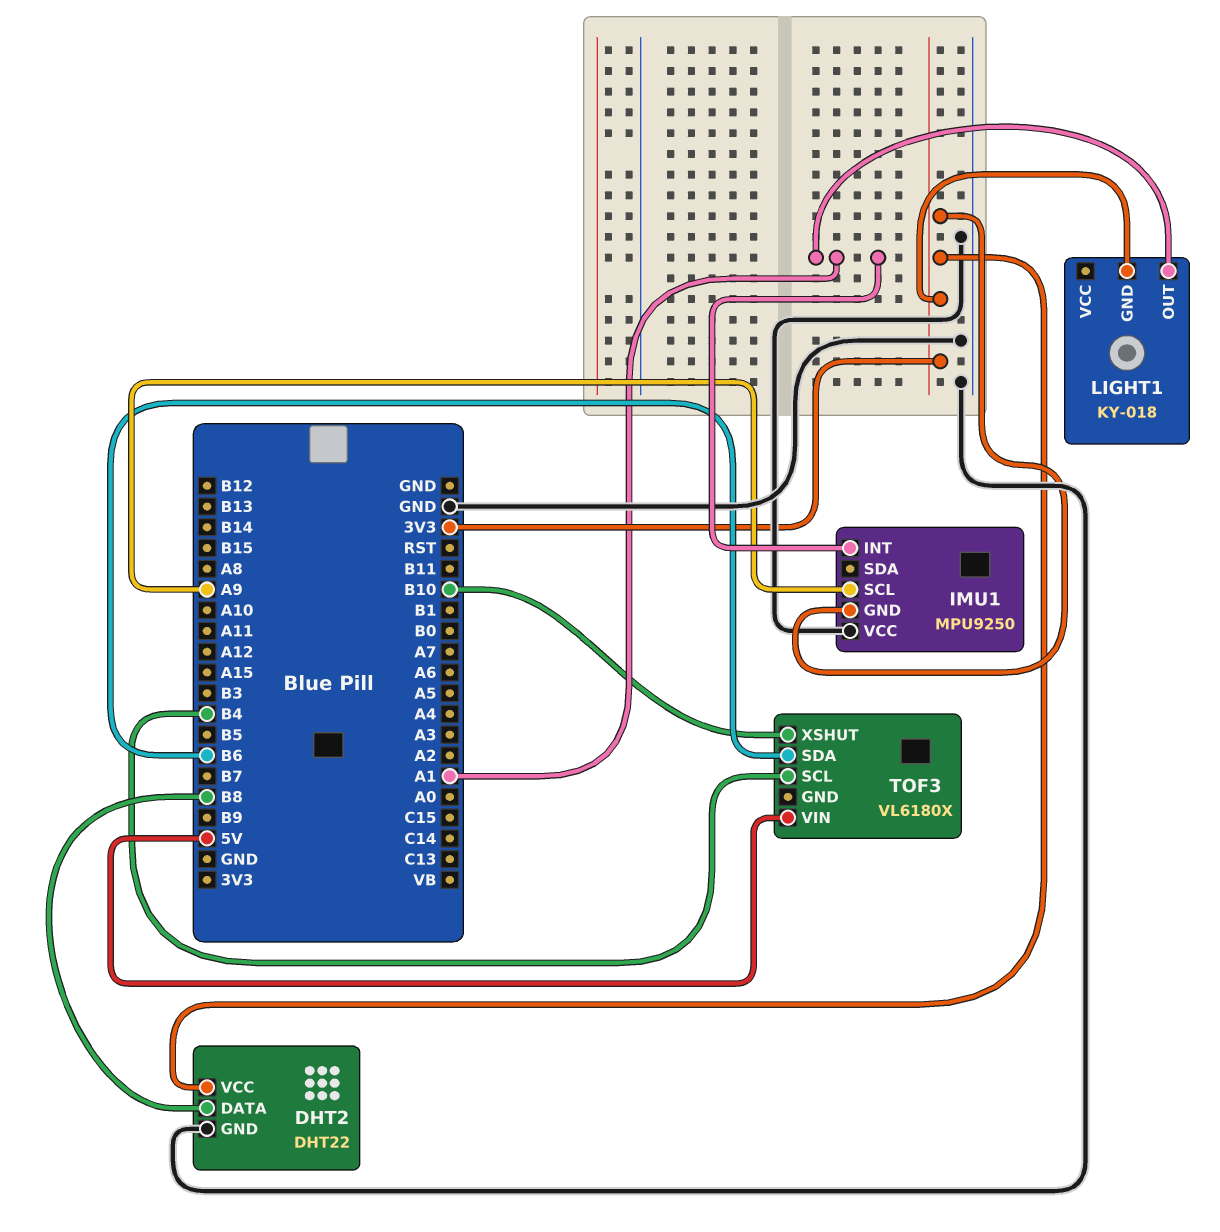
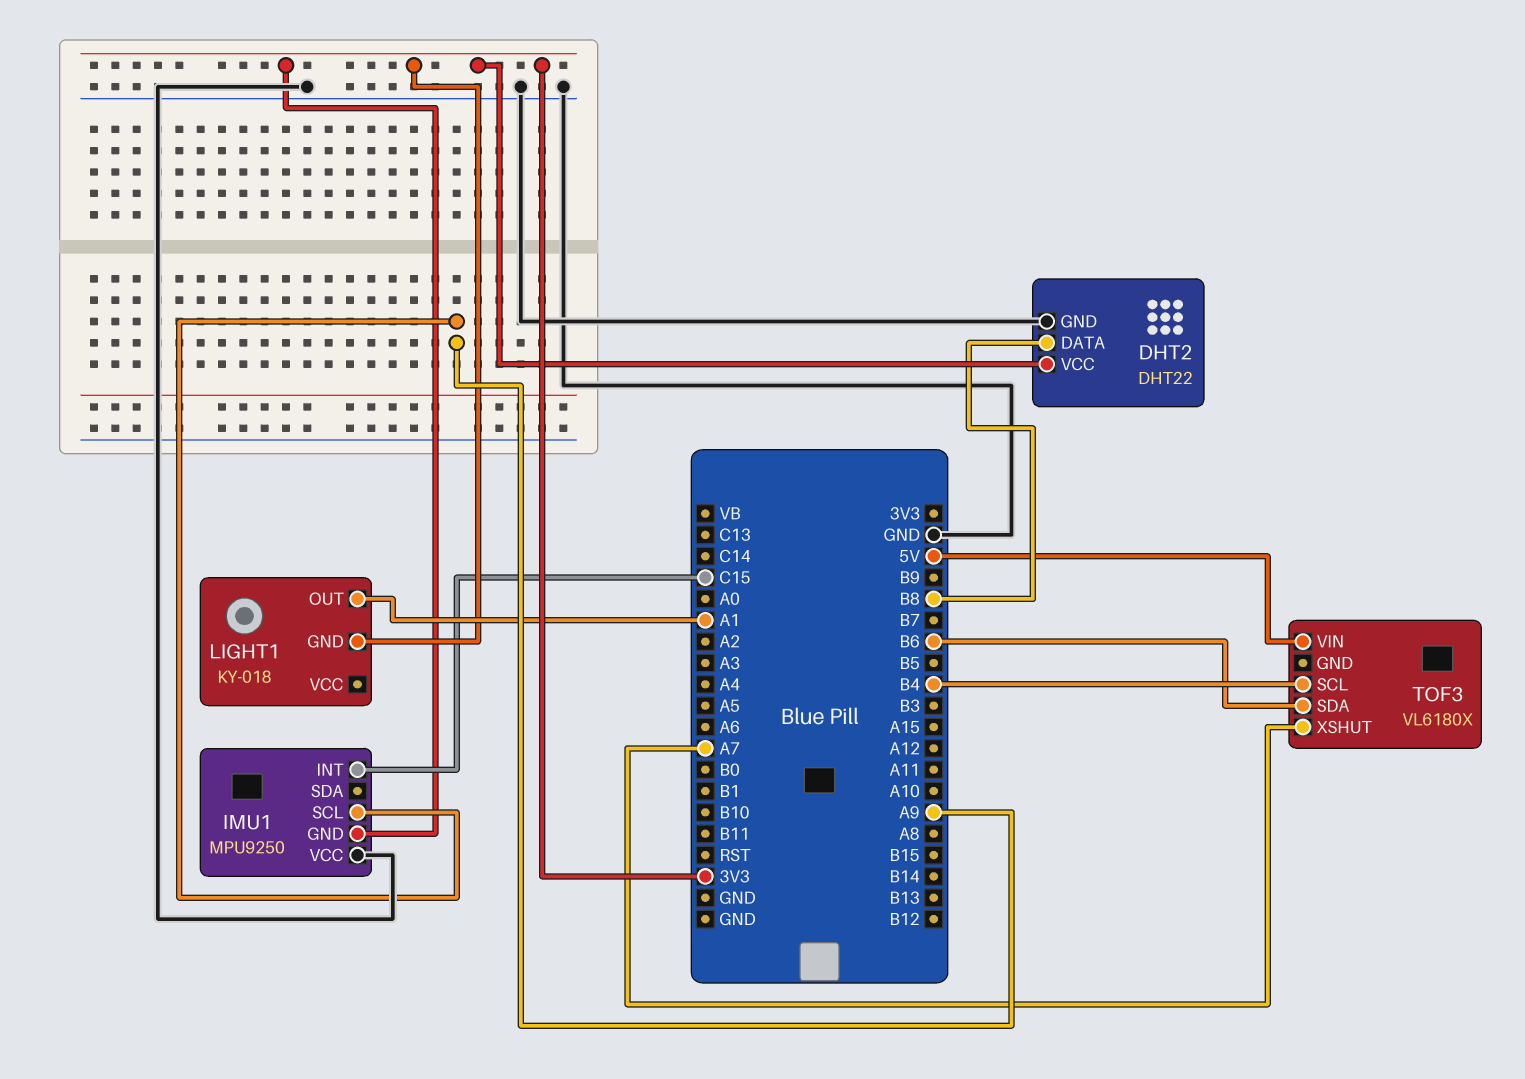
IMU1 pin INT: A1 -> C15
TOF3 pin XSHUT: B10 -> A7

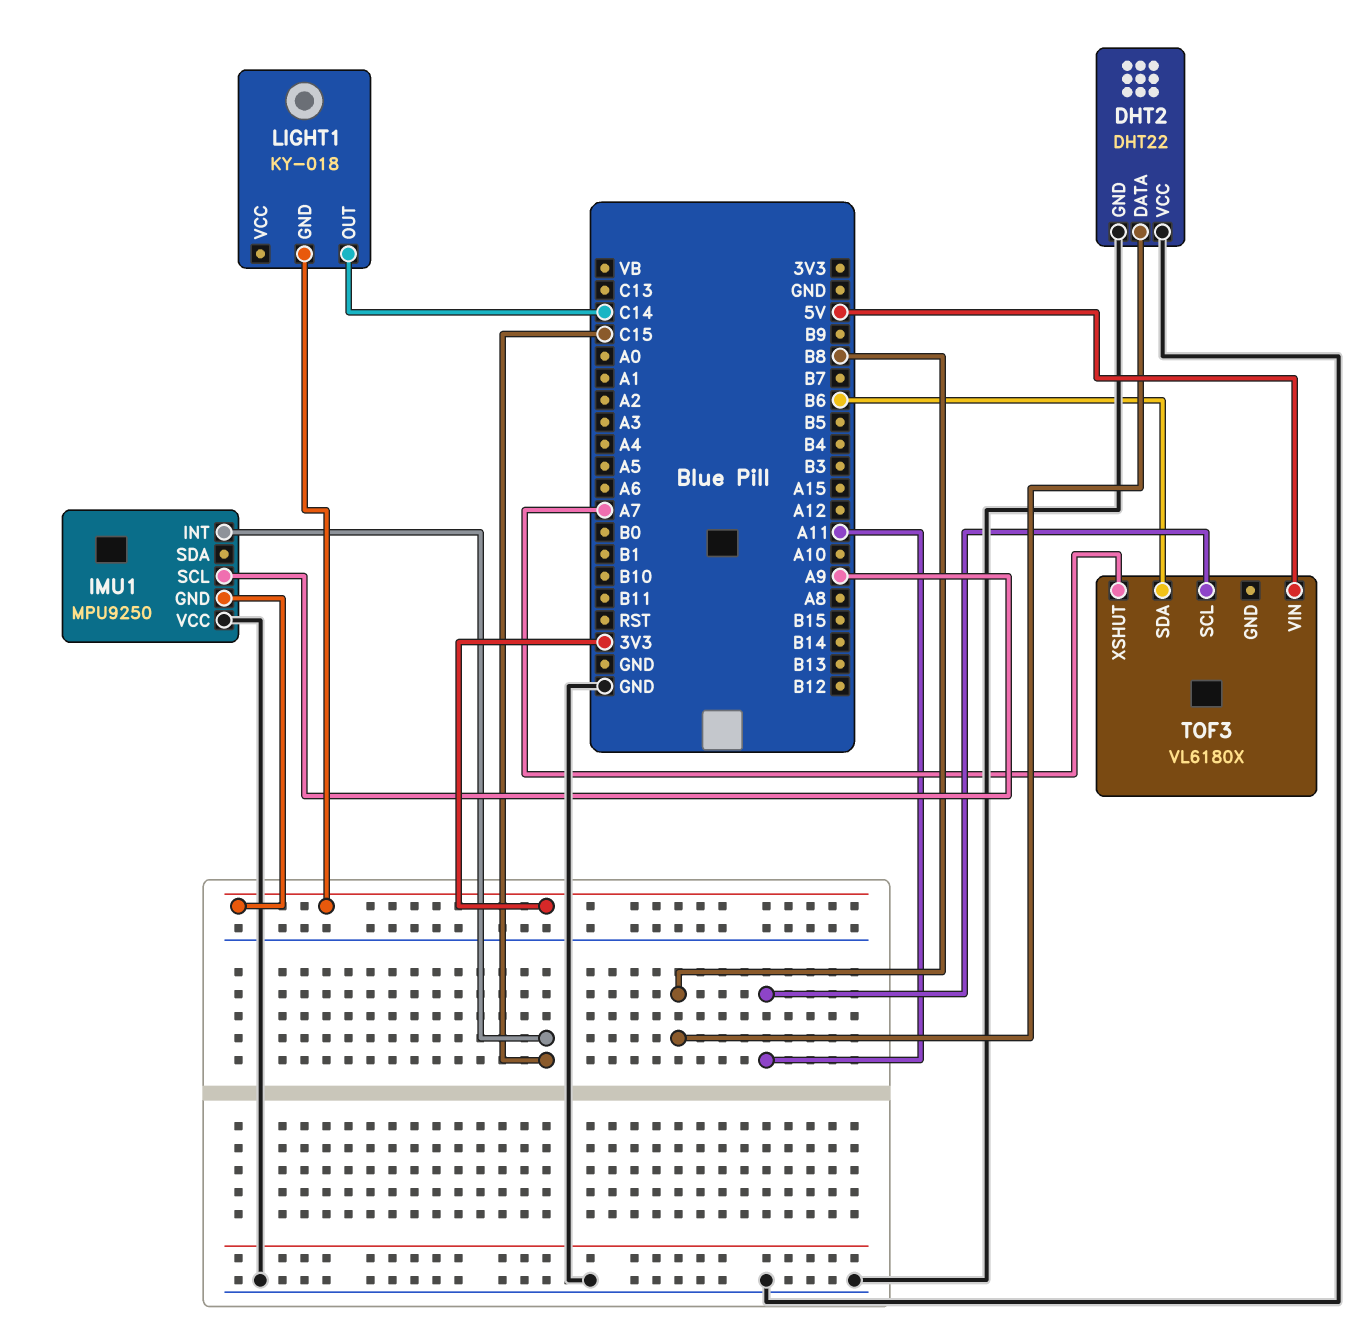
DHT2 pin VCC: 3V3 -> GND
LIGHT1 pin OUT: A1 -> C14
TOF3 pin SCL: B4 -> A11

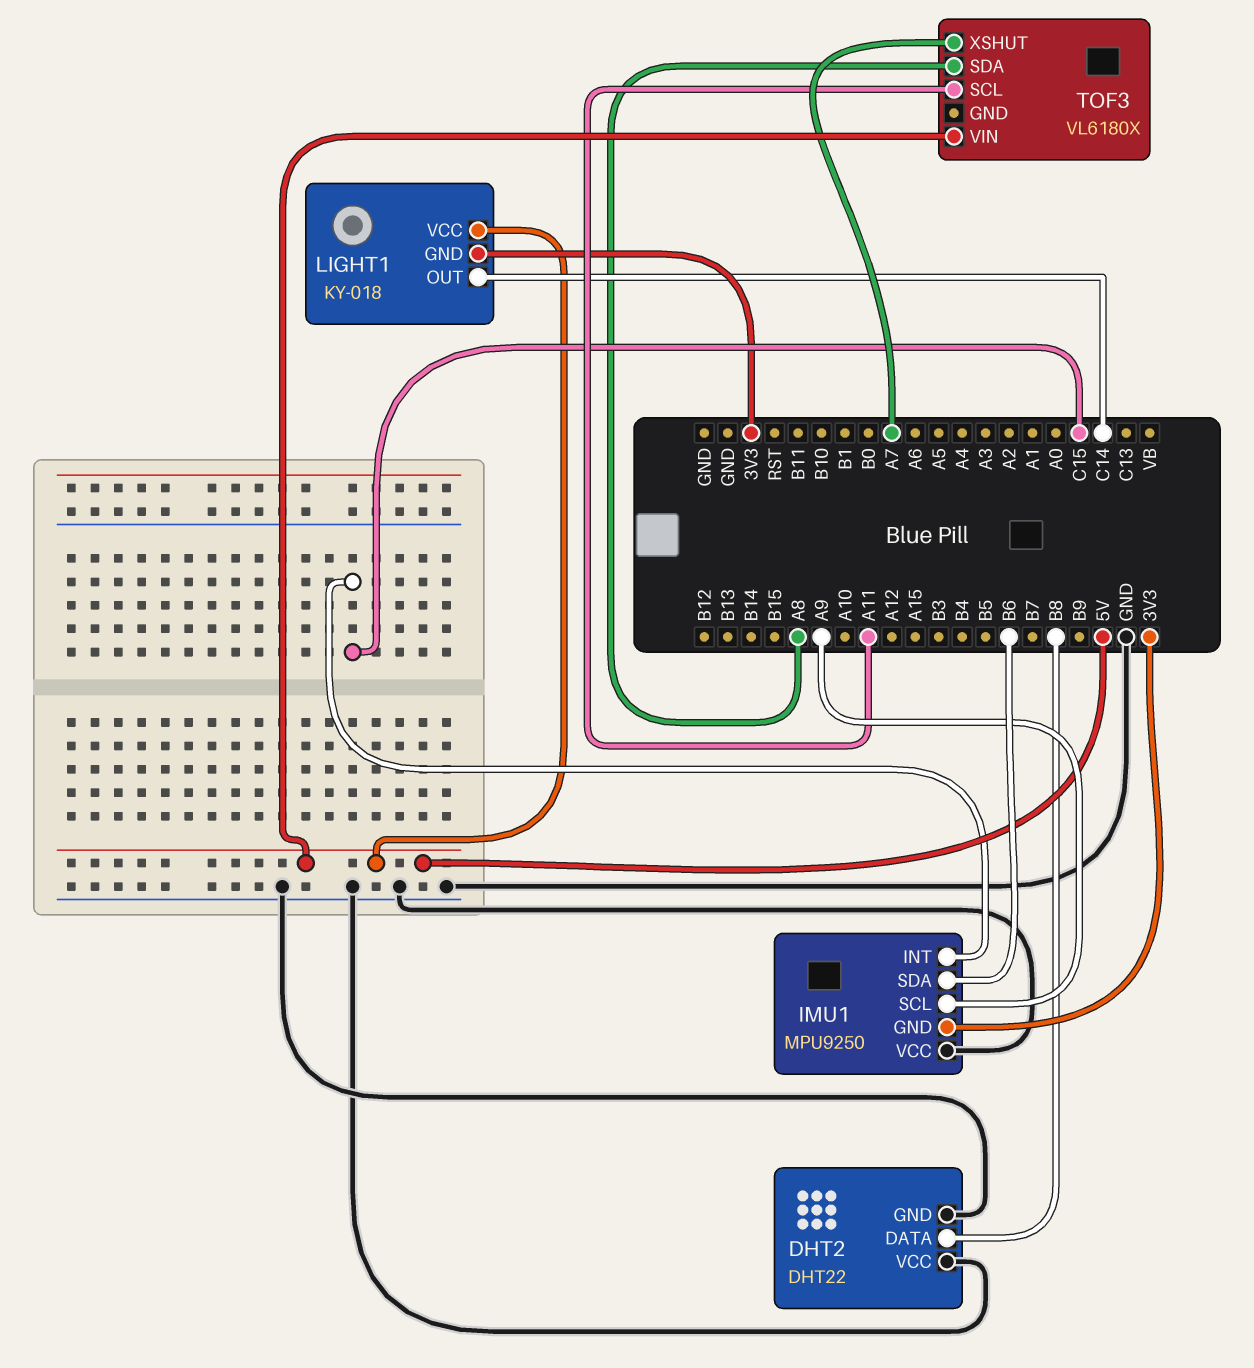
IMU1 pin SDA: none -> B6
LIGHT1 pin VCC: none -> 5V
TOF3 pin SDA: B6 -> A8

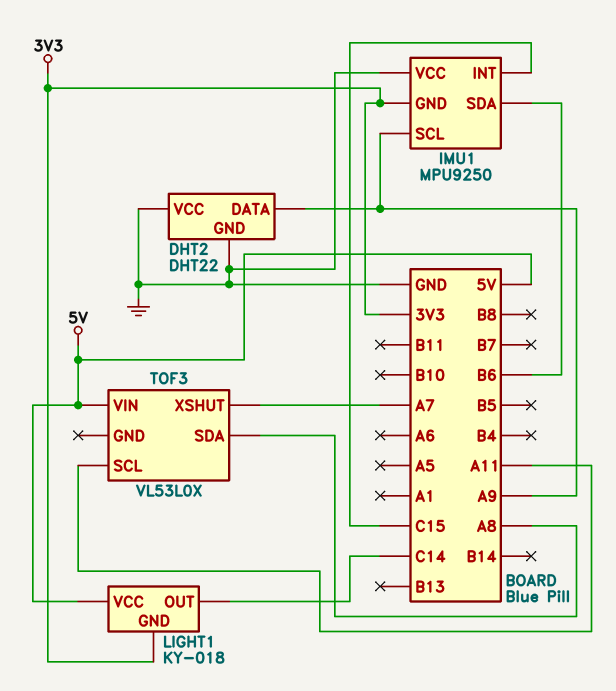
DHT2 pin DATA: B8 -> A9
TOF3: VL6180X -> VL53L0X

